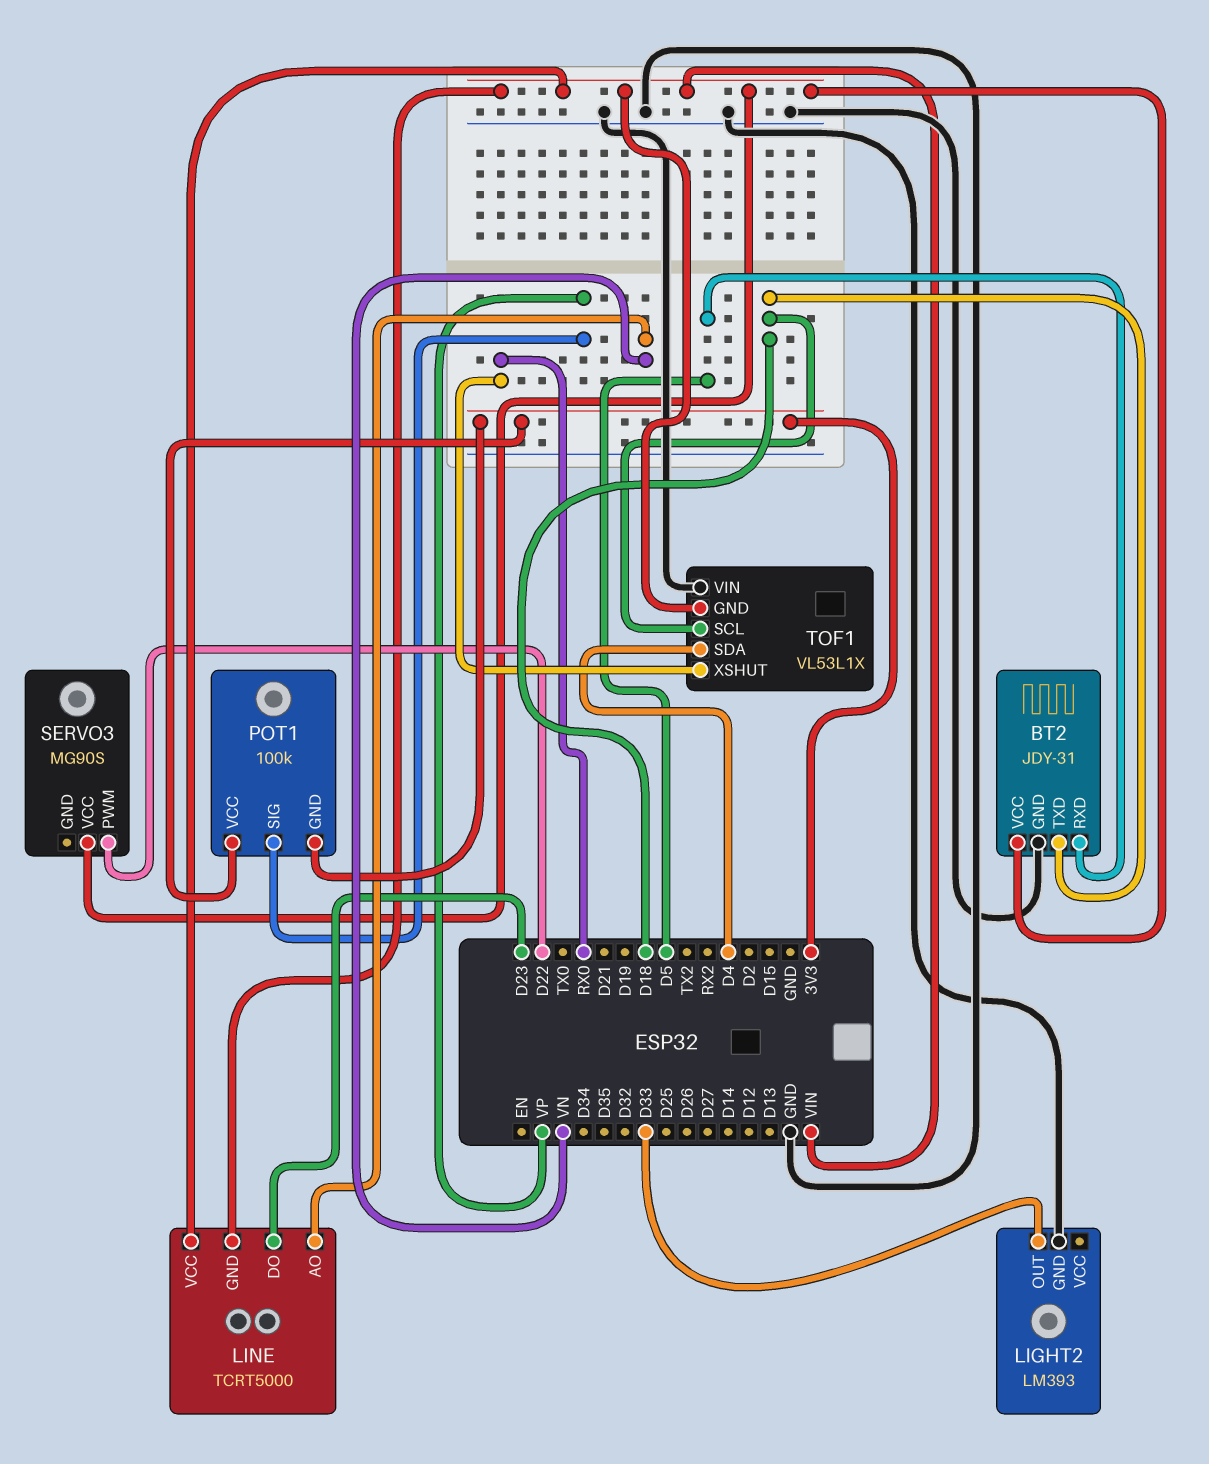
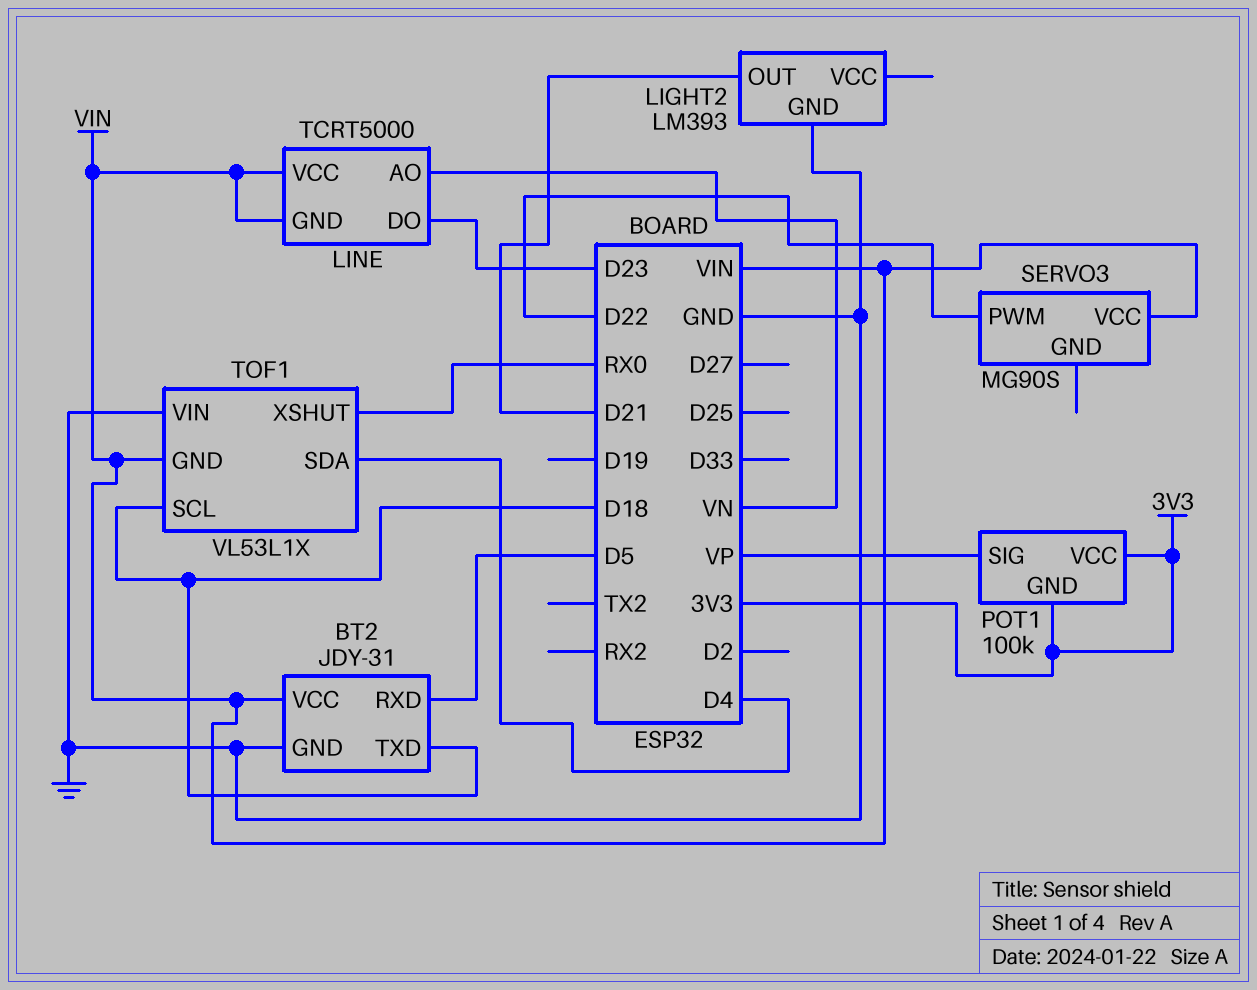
LIGHT2 pin OUT: D33 -> D21

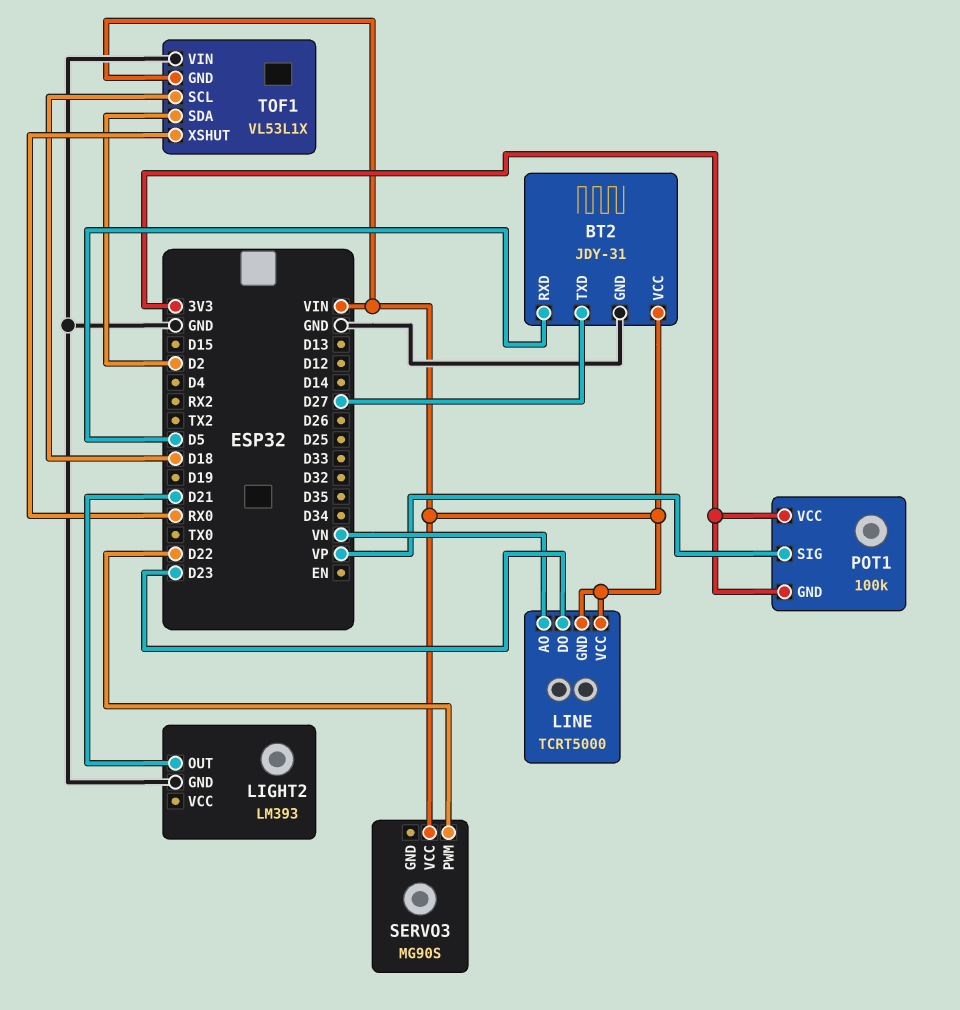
BT2 pin TXD: D18 -> D27
TOF1 pin SDA: D4 -> D2

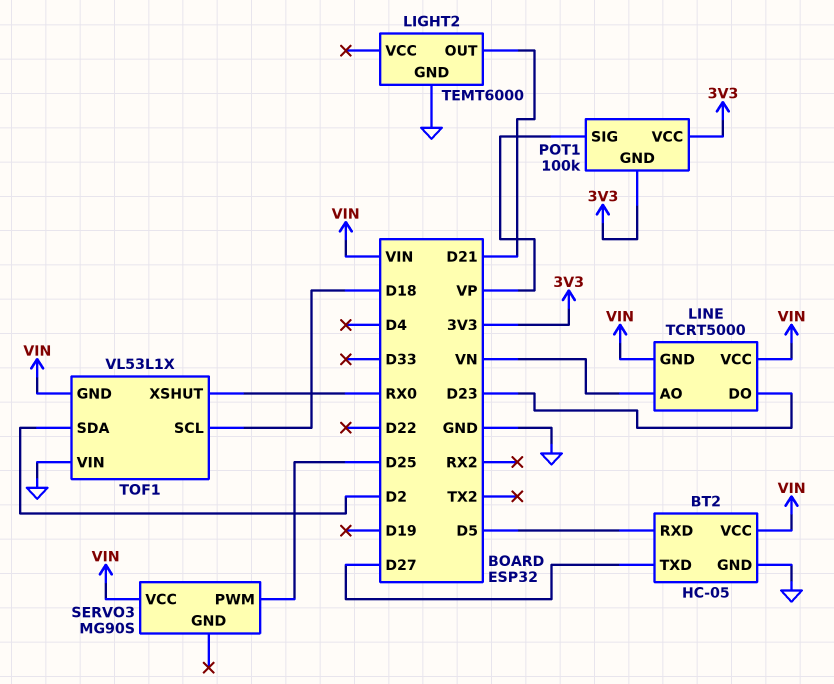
BT2: JDY-31 -> HC-05
LIGHT2: LM393 -> TEMT6000
SERVO3 pin PWM: D22 -> D25

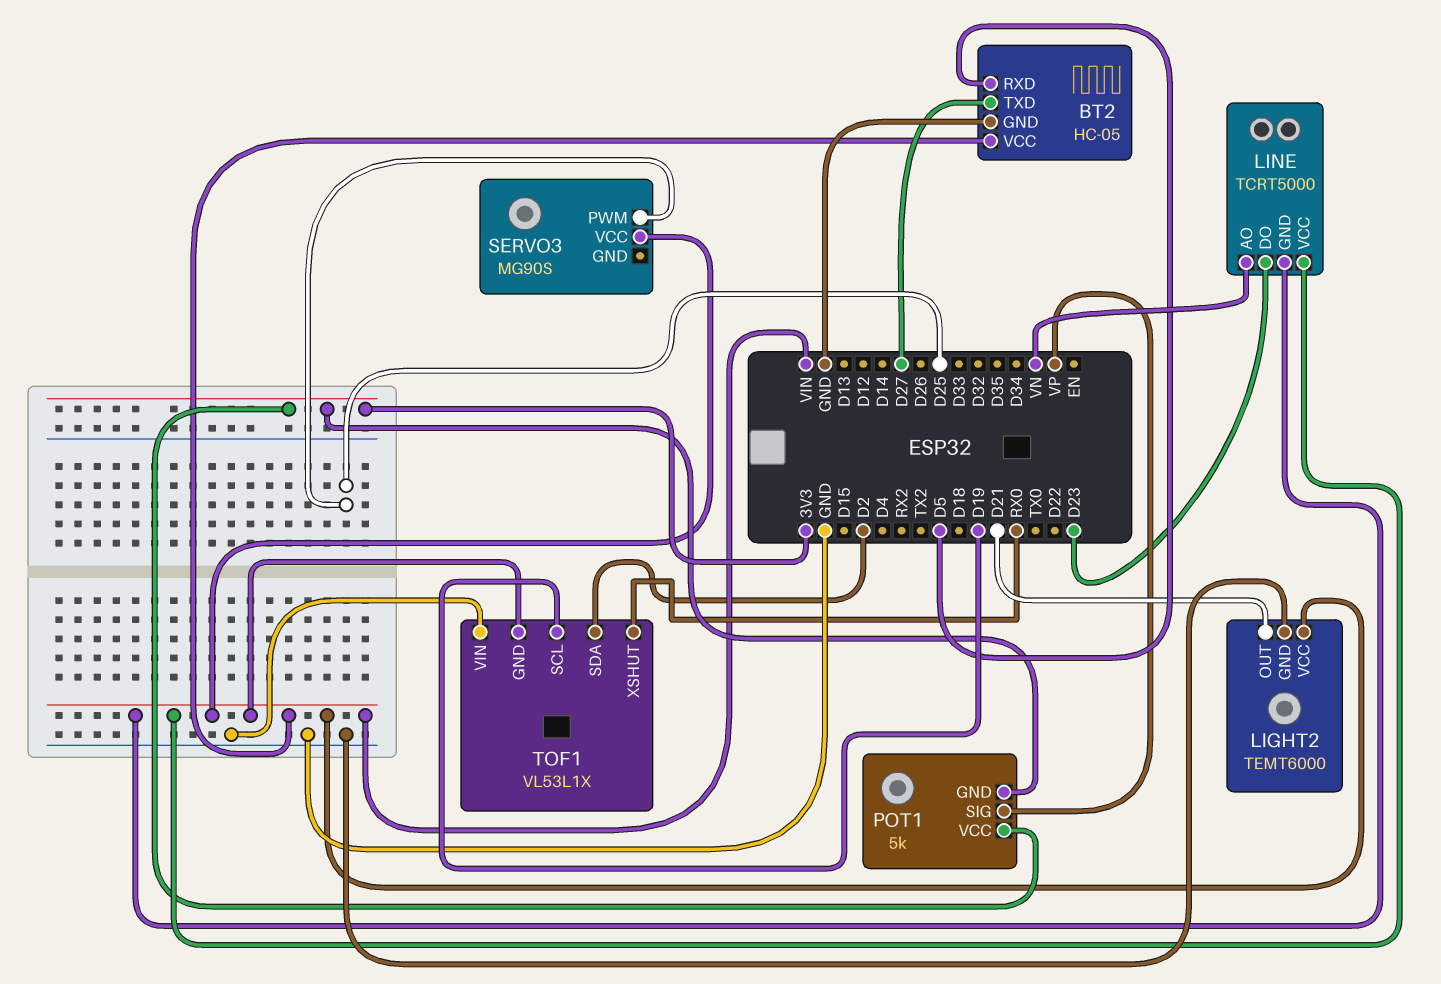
LIGHT2 pin VCC: none -> VIN
POT1: 100k -> 5k
TOF1 pin SCL: D18 -> D19

